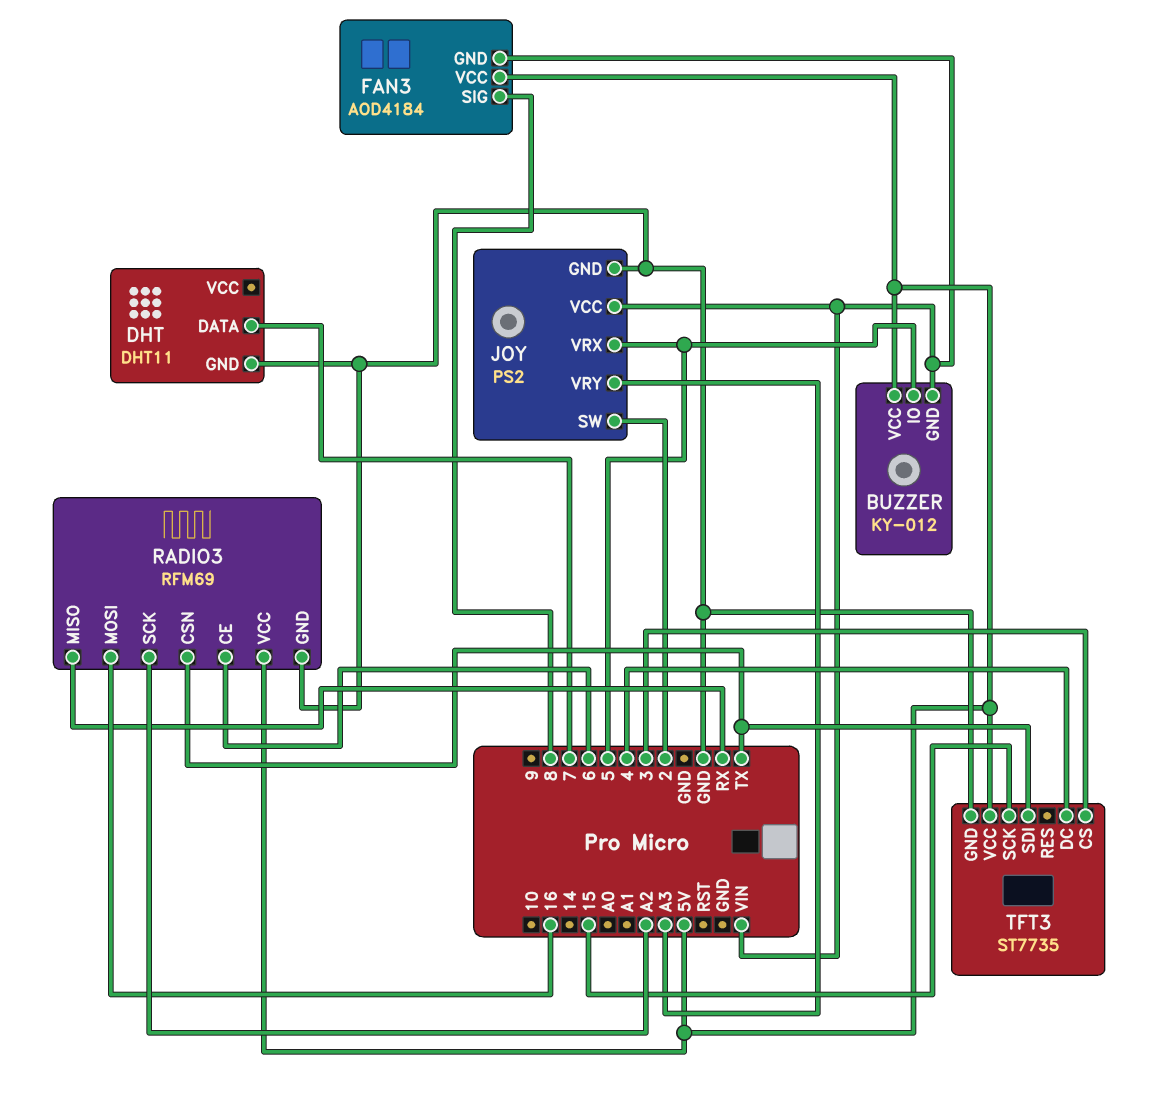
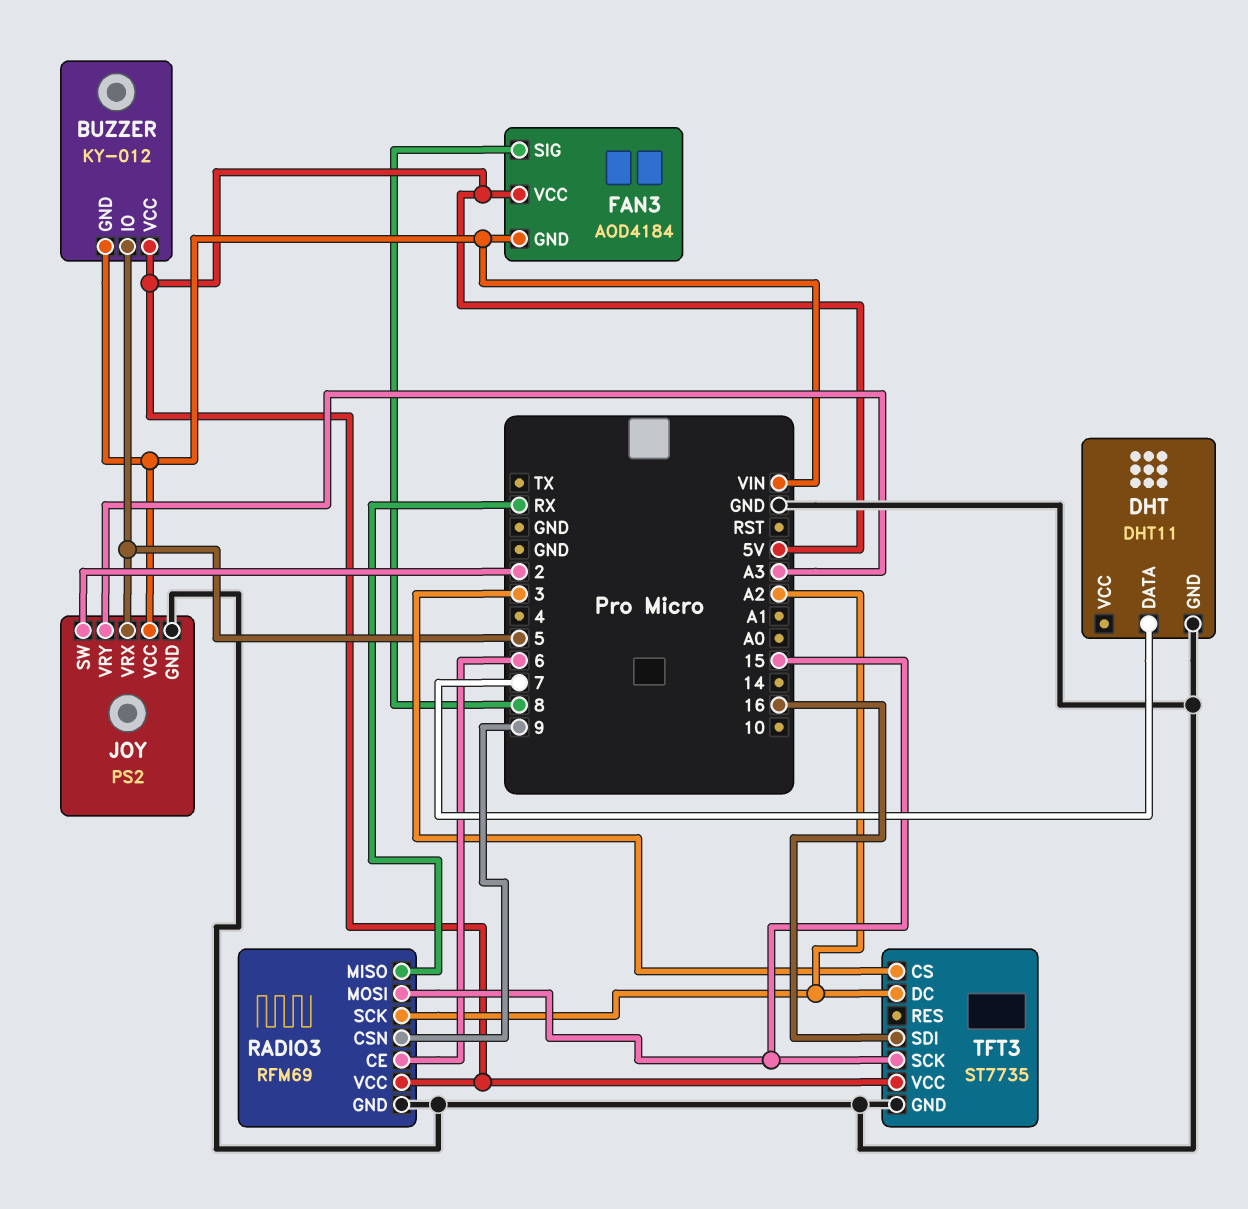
RADIO3 pin CSN: TX -> 9
RADIO3 pin MOSI: 16 -> 15
TFT3 pin DC: 4 -> A2
TFT3 pin SDI: TX -> 16

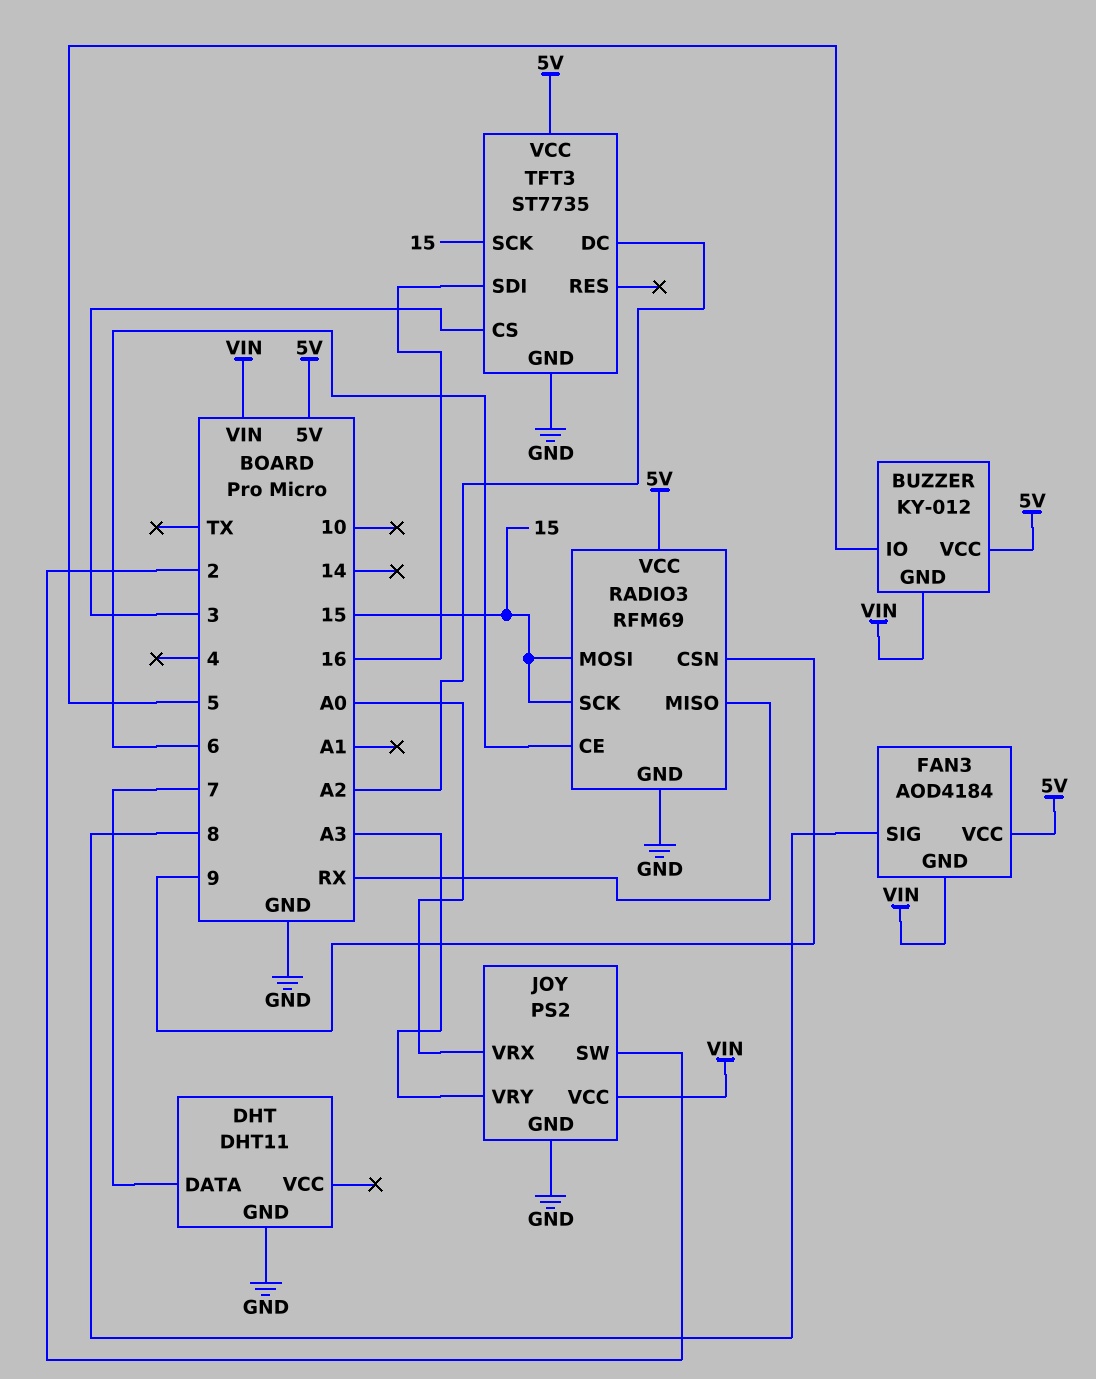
JOY pin VRX: 5 -> A0
RADIO3 pin SCK: A2 -> 15

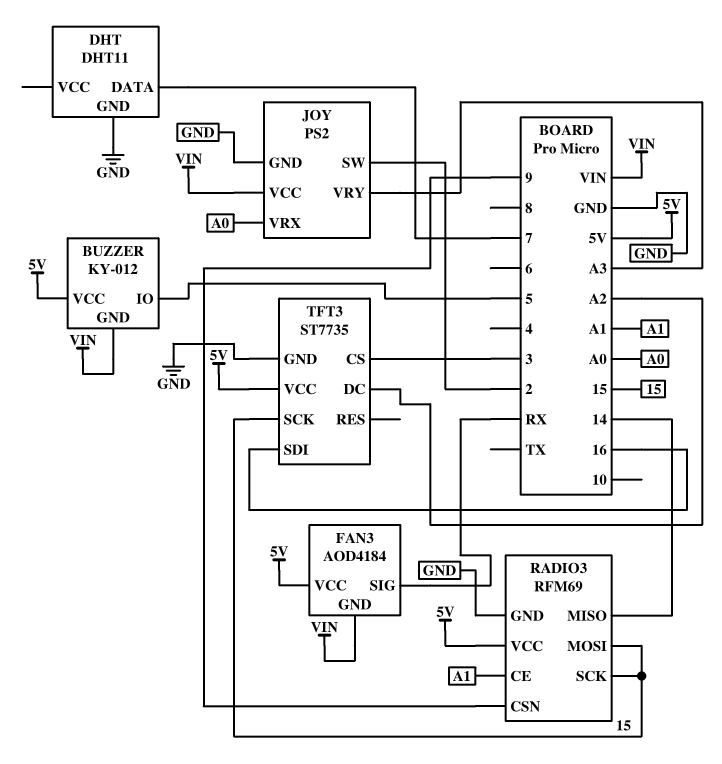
FAN3 pin SIG: 8 -> RX
RADIO3 pin CE: 6 -> A1
RADIO3 pin MISO: RX -> 14

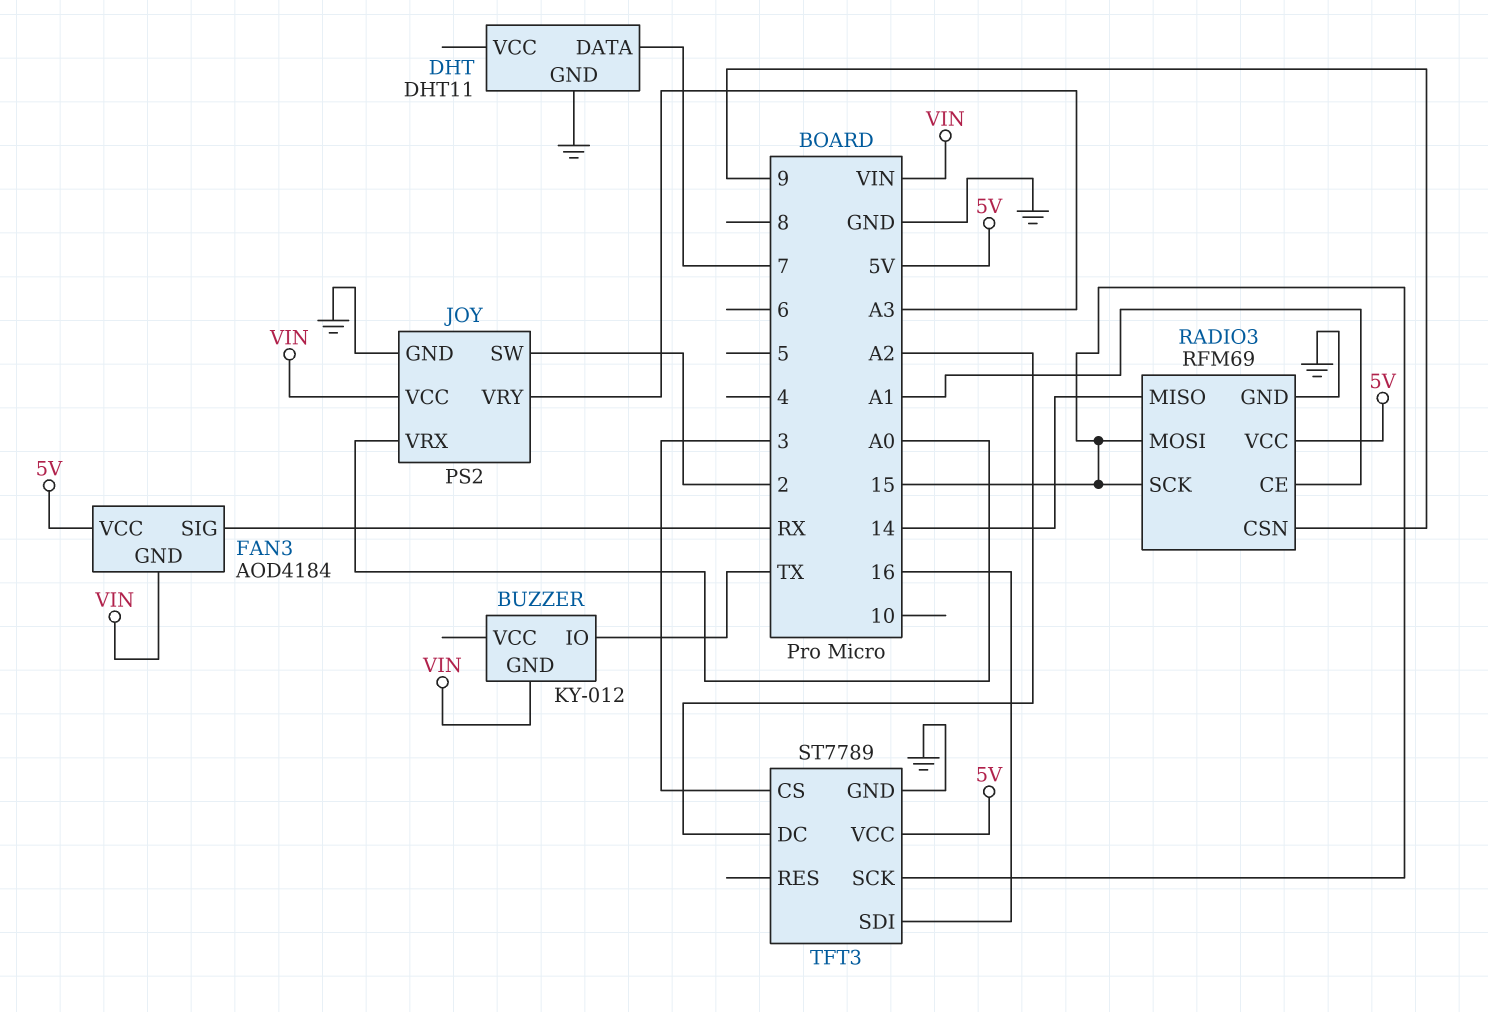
BUZZER pin IO: 5 -> TX
BUZZER pin VCC: 5V -> none
TFT3: ST7735 -> ST7789

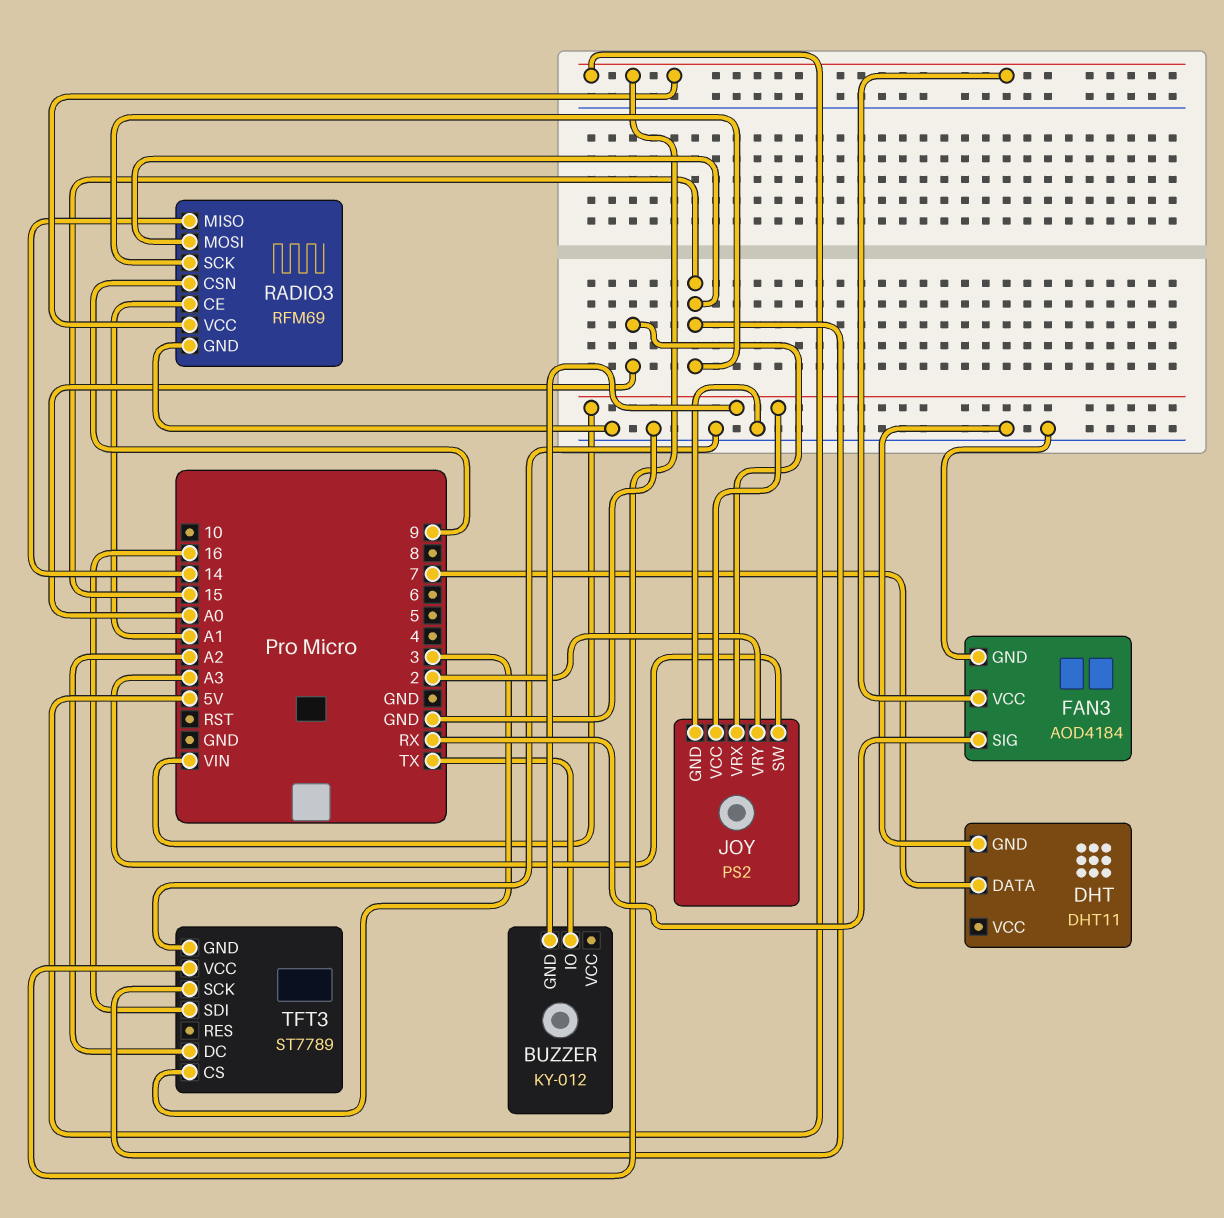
FAN3 pin GND: VIN -> GND
JOY pin SW: 2 -> A3
JOY pin VRY: A3 -> 2

